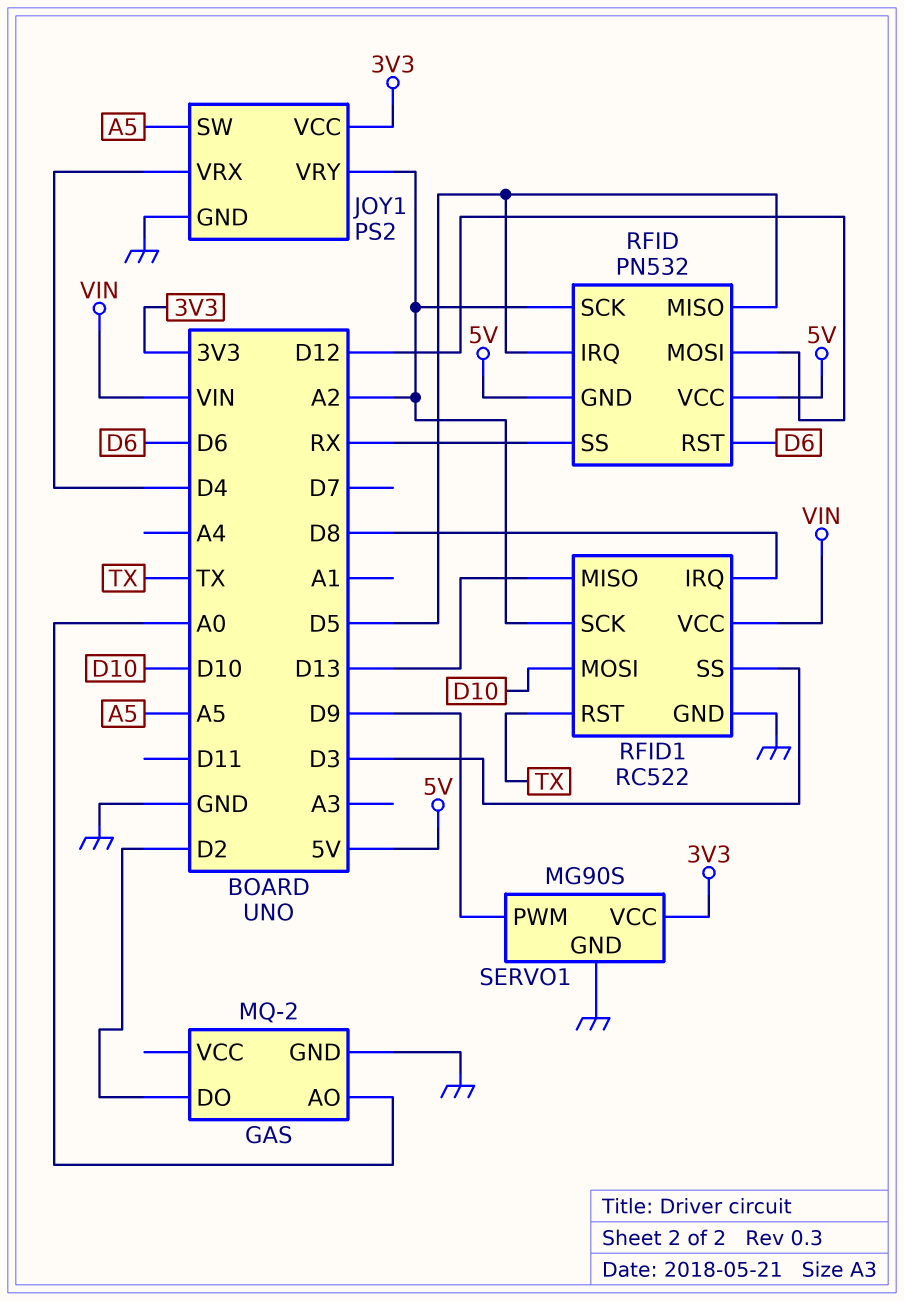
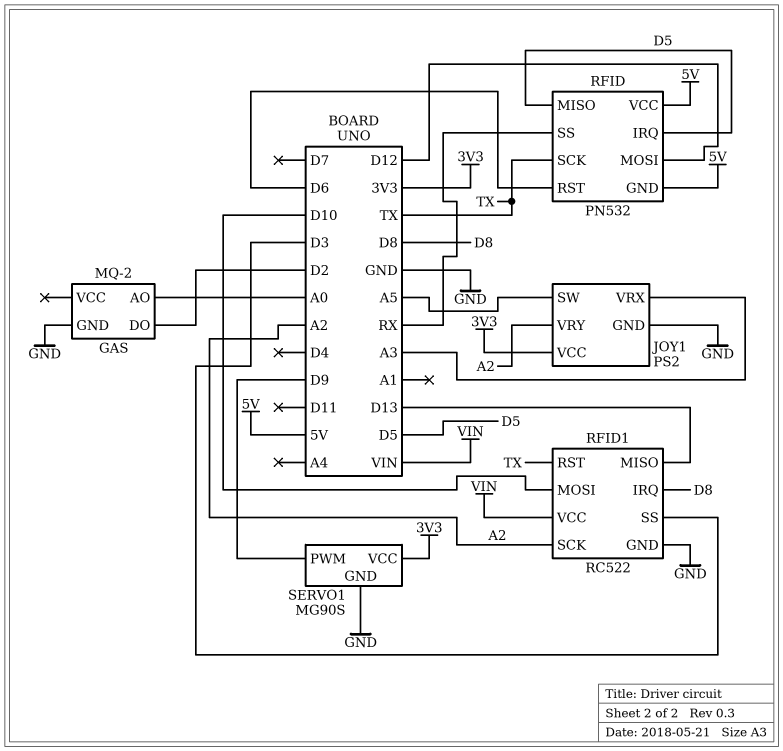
JOY1 pin VRX: D4 -> A3
RFID pin SCK: A2 -> TX

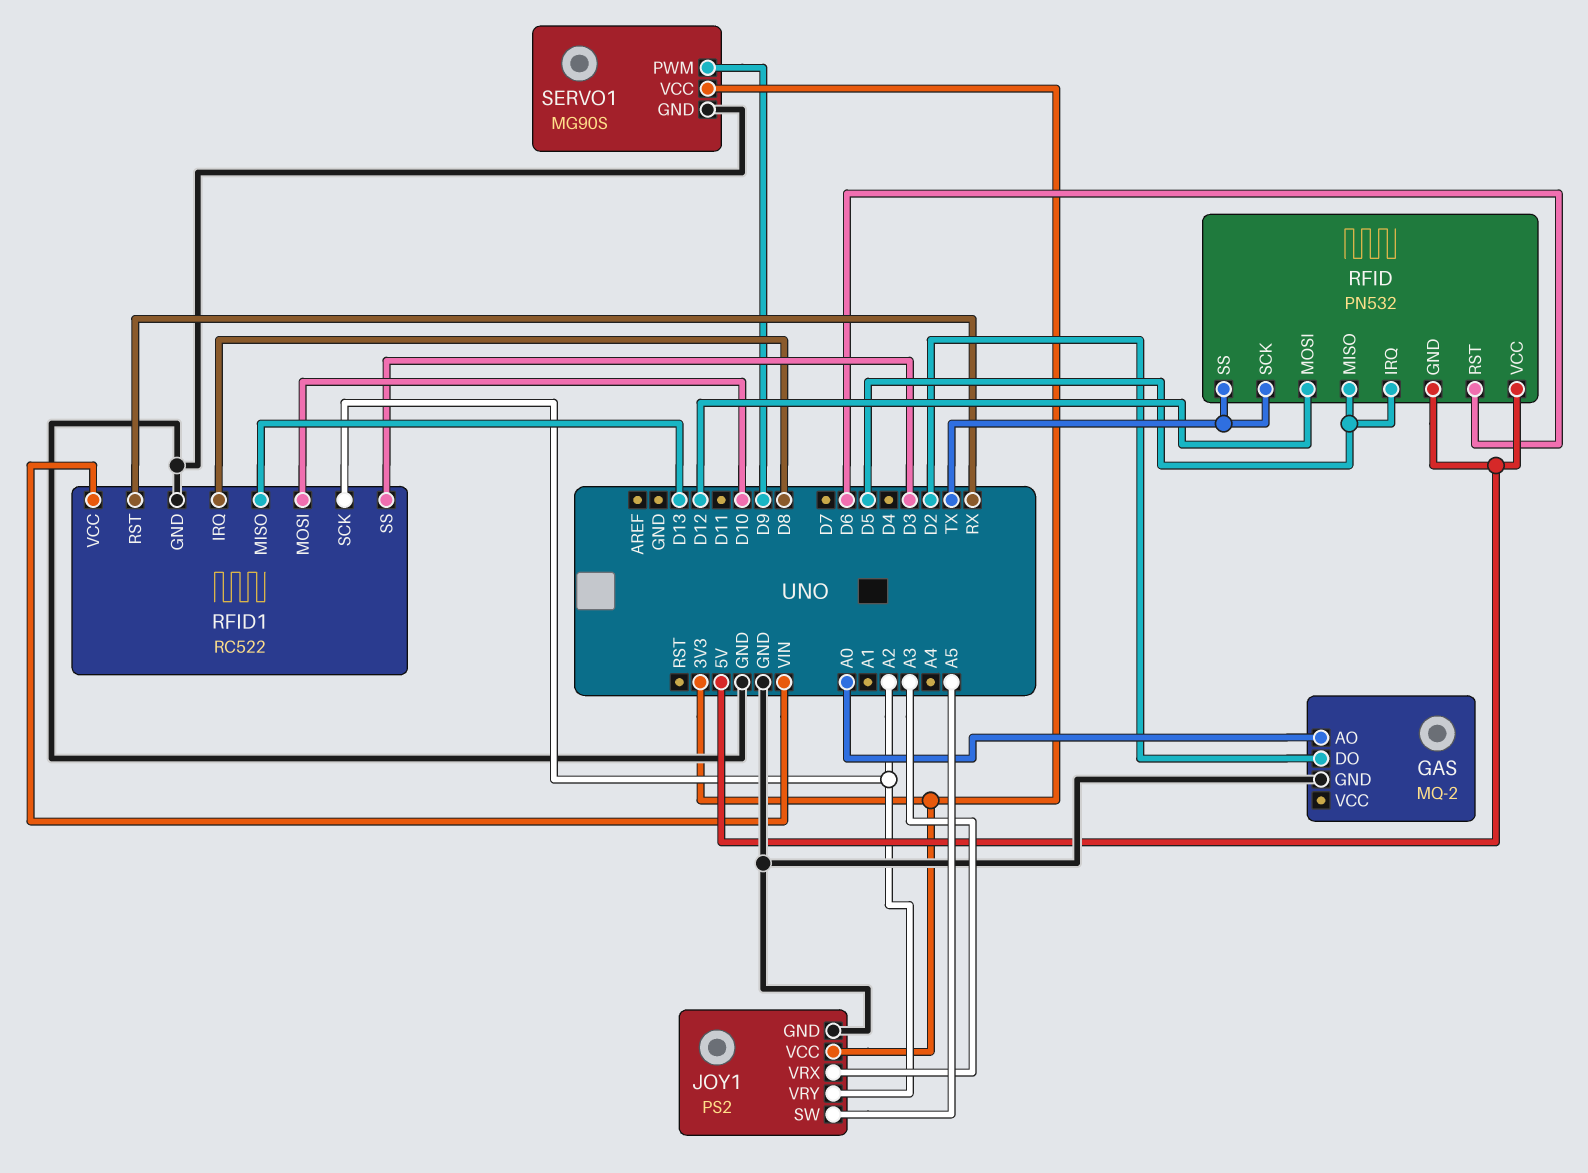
RFID pin SS: RX -> TX
RFID1 pin RST: TX -> RX

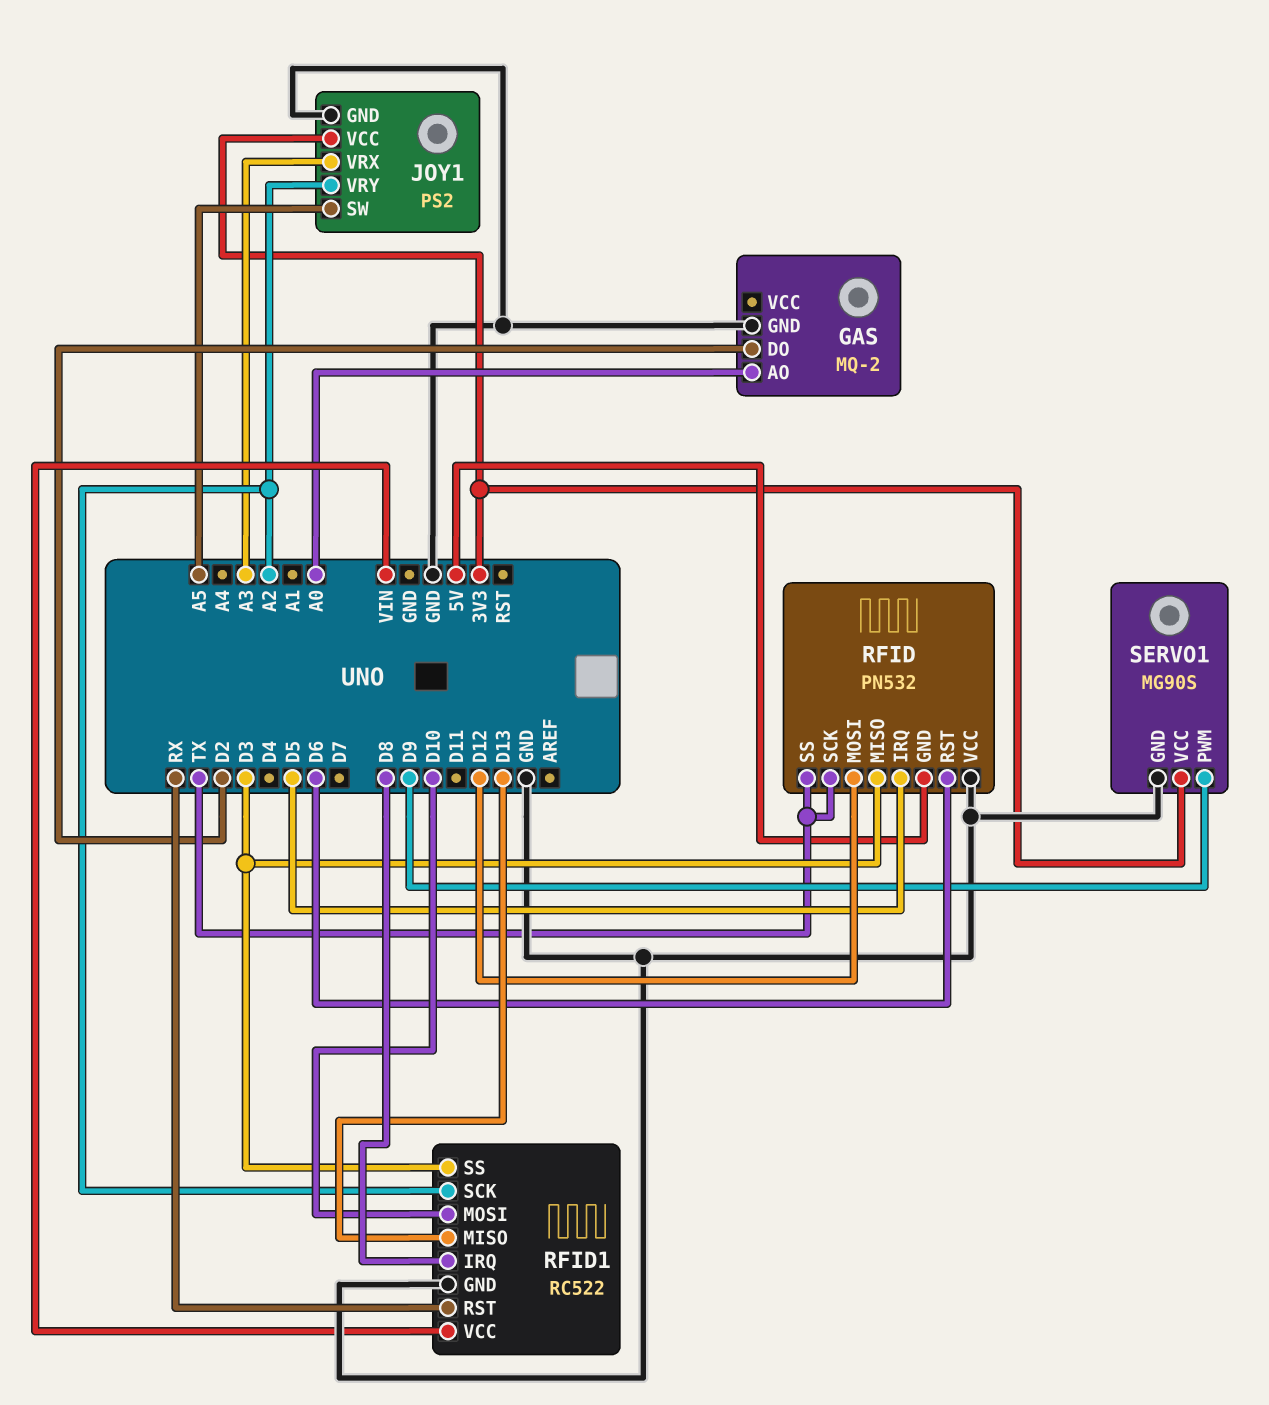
RFID pin MISO: D5 -> D3
RFID pin VCC: 5V -> GND

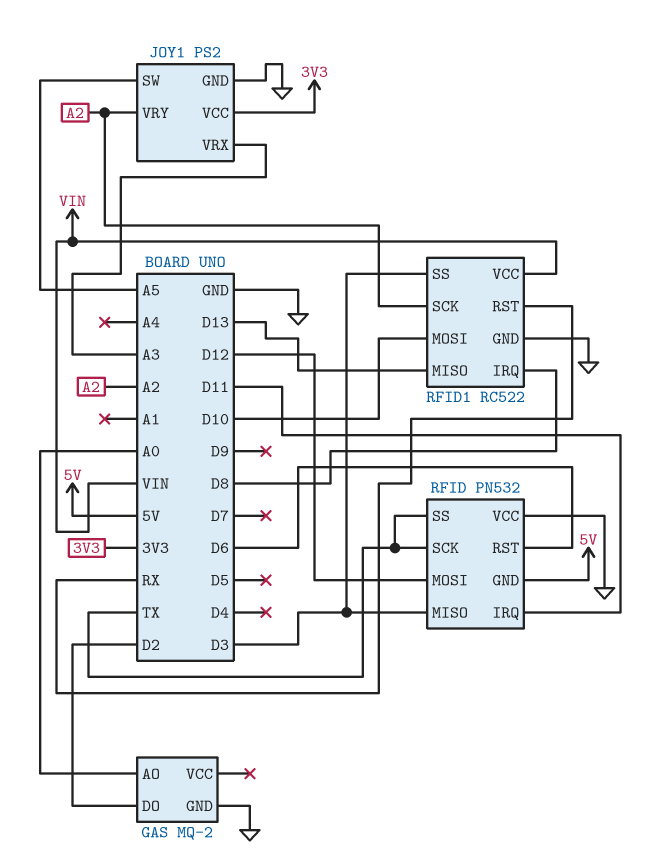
RFID pin IRQ: D5 -> D11
SERVO1: MG90S -> none
SERVO1 pin GND: GND -> none
SERVO1 pin PWM: D9 -> none
SERVO1 pin VCC: 3V3 -> none

